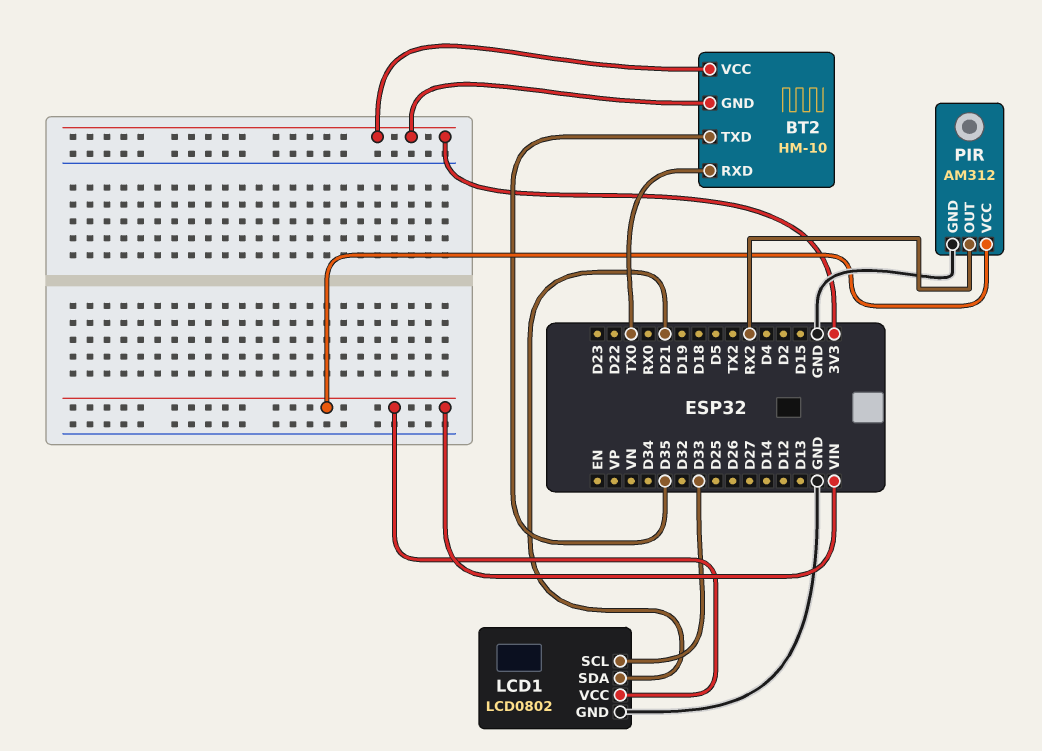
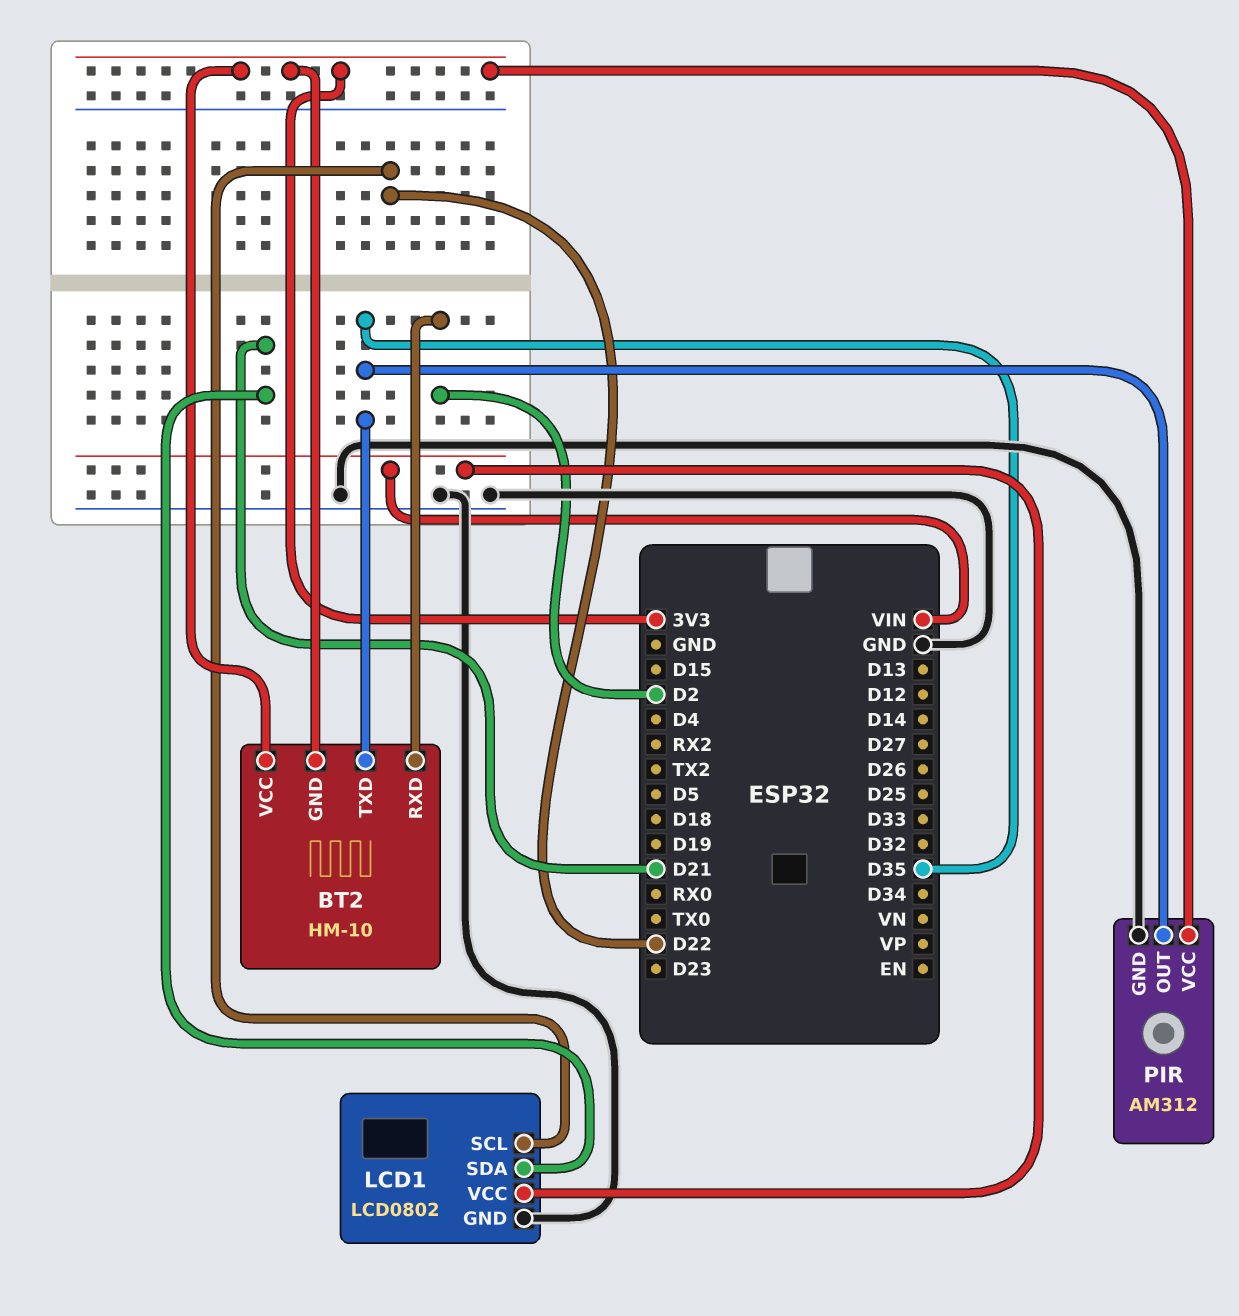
BT2 pin RXD: TX0 -> D2
LCD1 pin SCL: D33 -> D22
PIR pin OUT: RX2 -> D35
PIR pin VCC: VIN -> 3V3

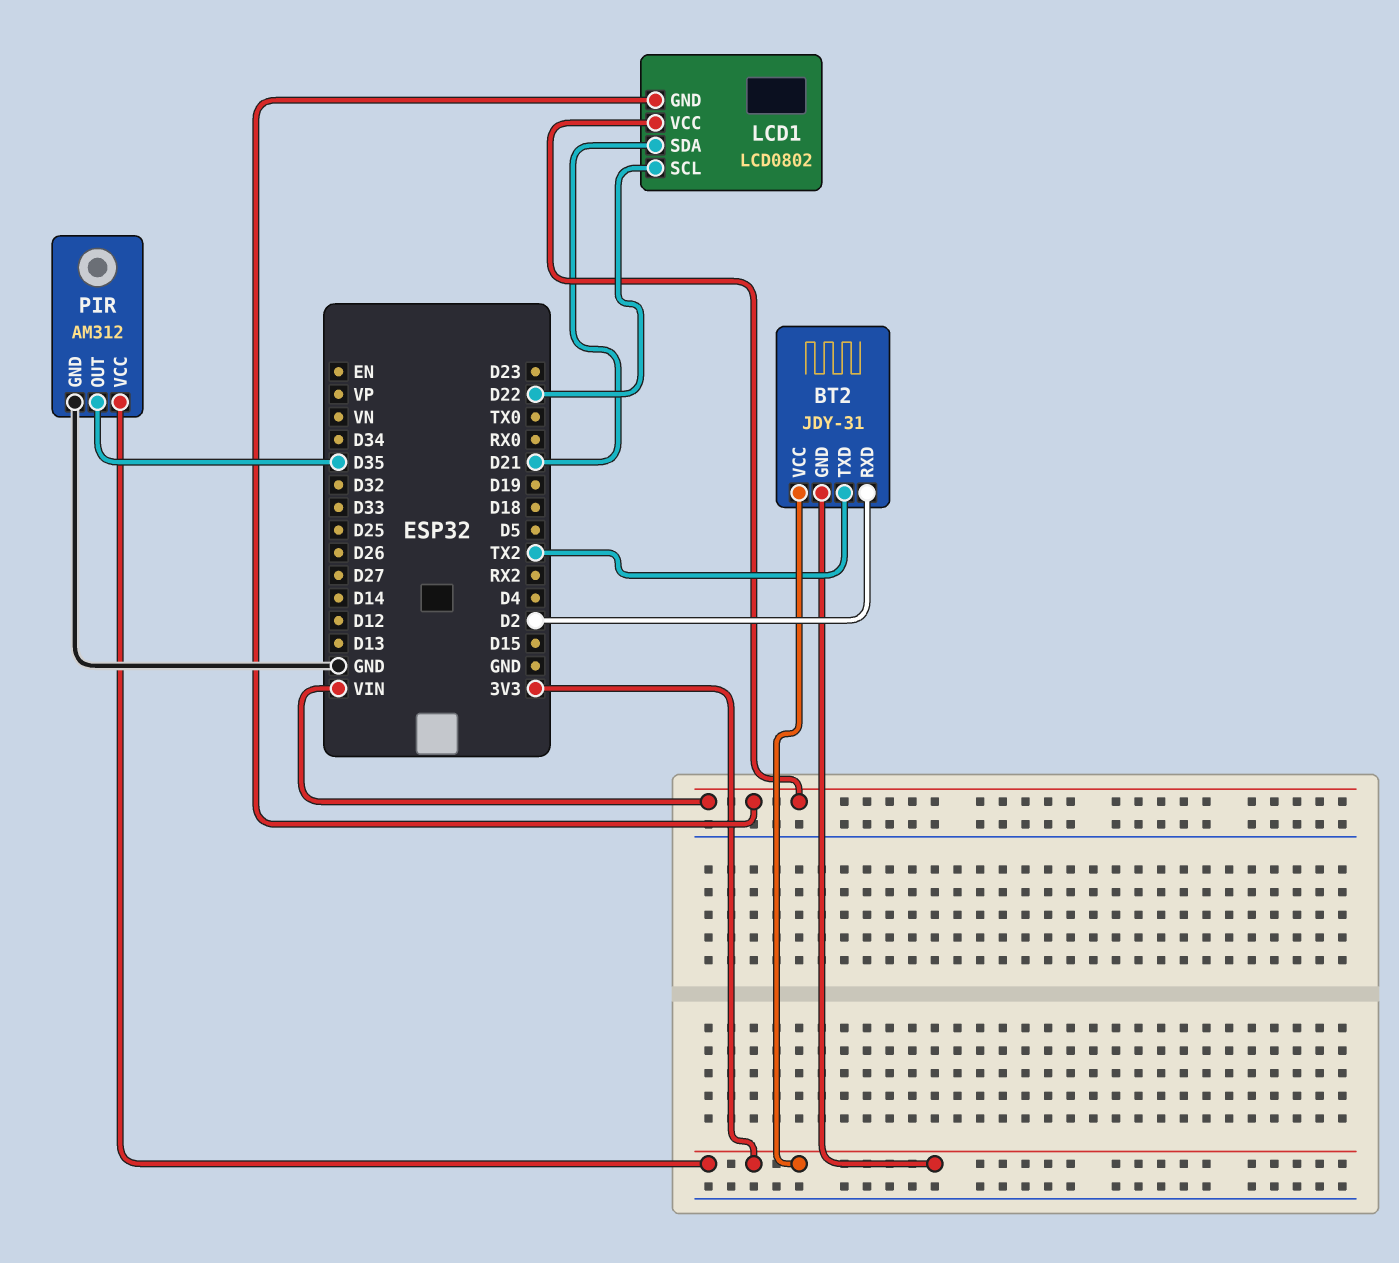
BT2: HM-10 -> JDY-31
BT2 pin TXD: D35 -> TX2
LCD1 pin GND: GND -> VIN

